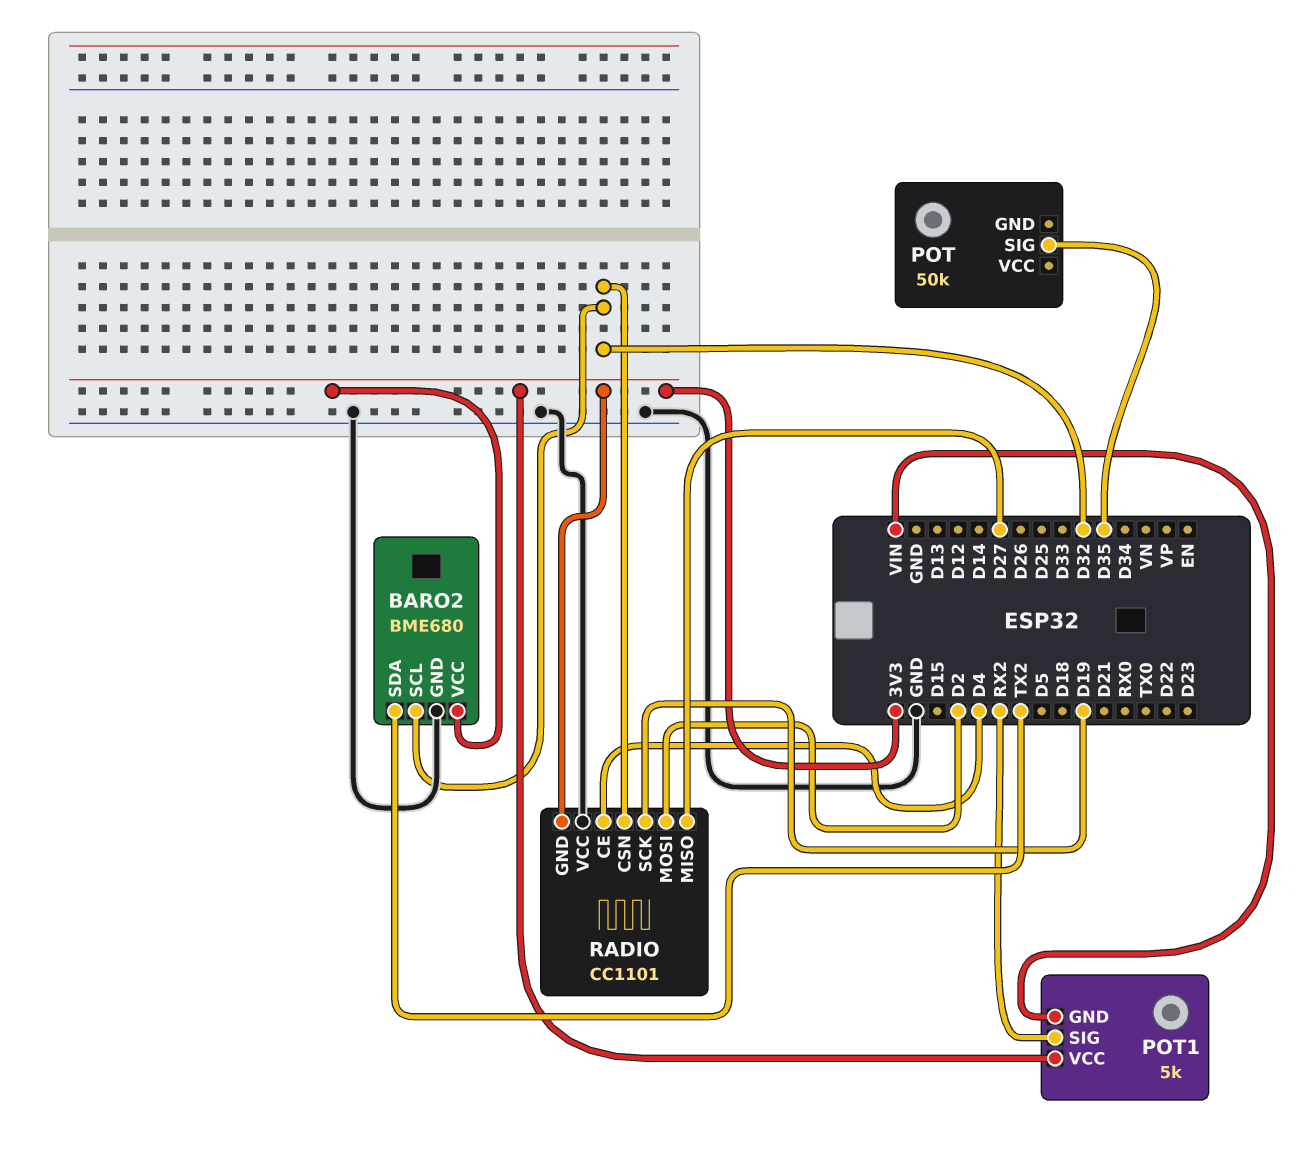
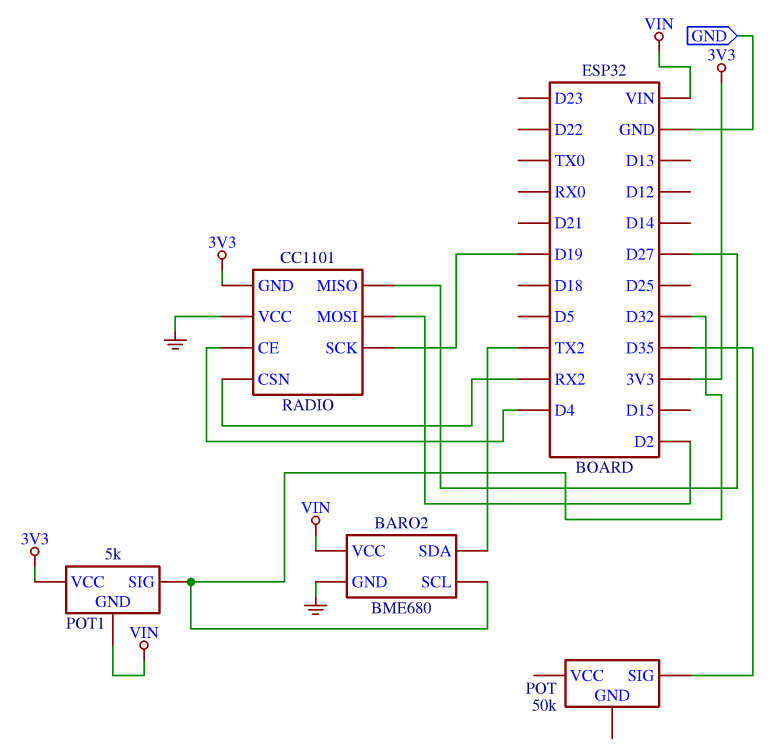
BARO2 pin VCC: 3V3 -> VIN
POT1 pin SIG: RX2 -> D32
RADIO pin CSN: D32 -> RX2

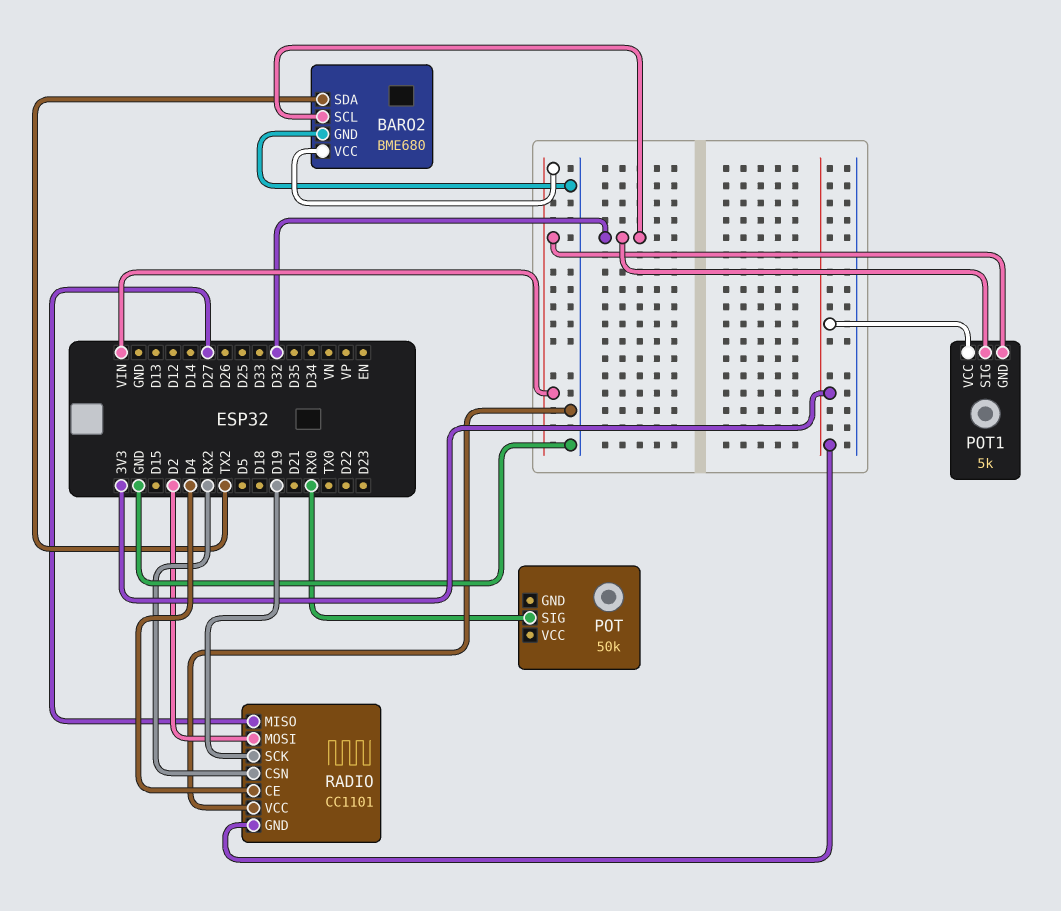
POT pin SIG: D35 -> RX0

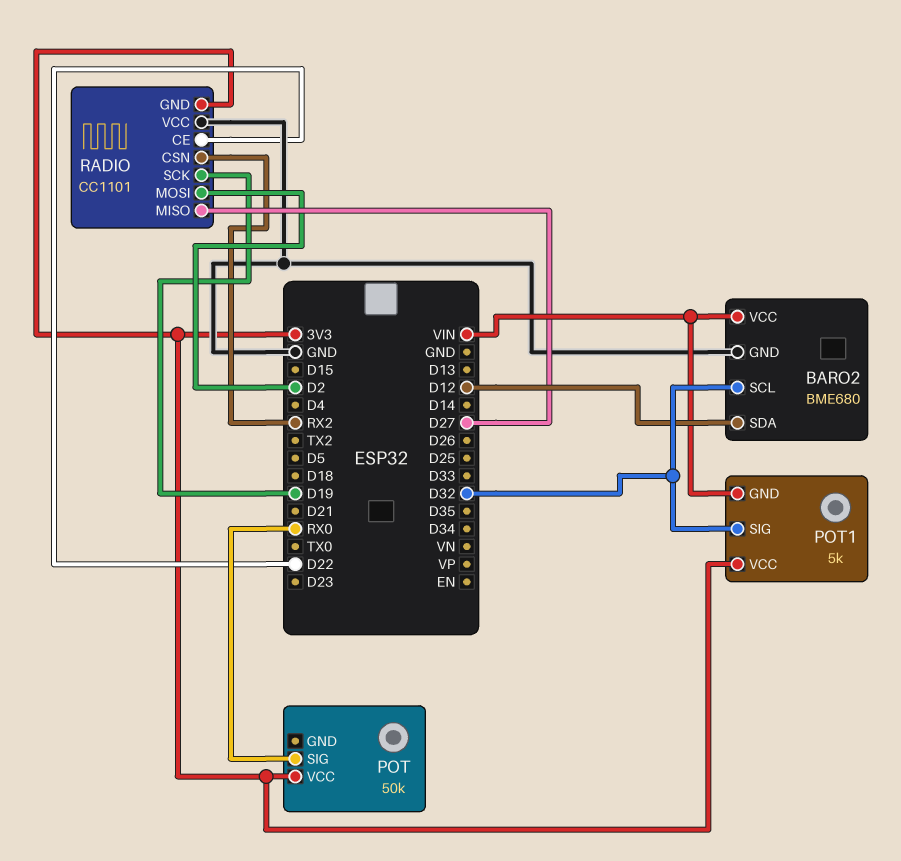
BARO2 pin SDA: TX2 -> D12
POT pin VCC: none -> 3V3
RADIO pin CE: D4 -> D22

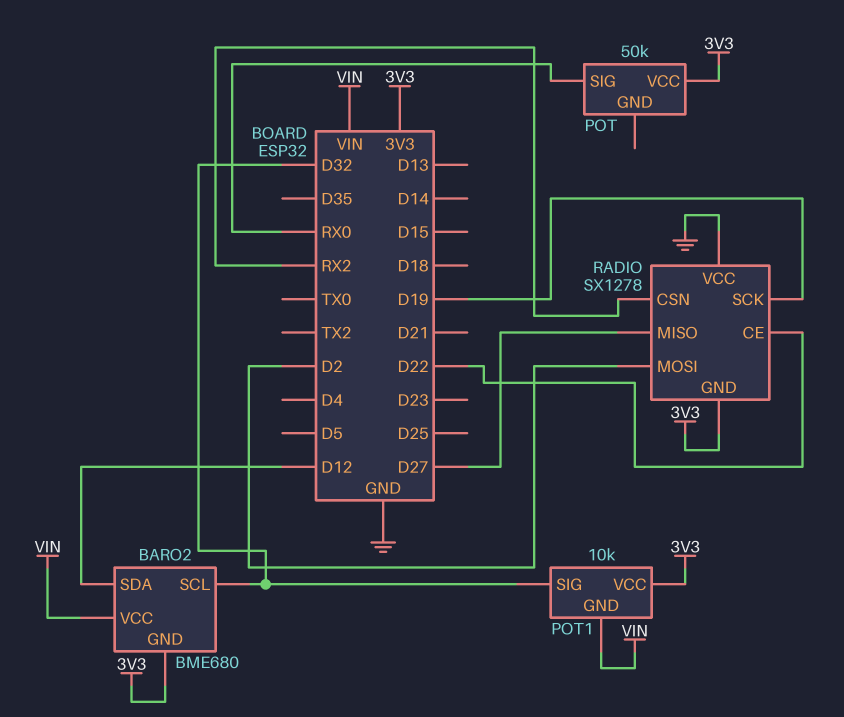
BARO2 pin GND: GND -> 3V3
POT1: 5k -> 10k
RADIO: CC1101 -> SX1278

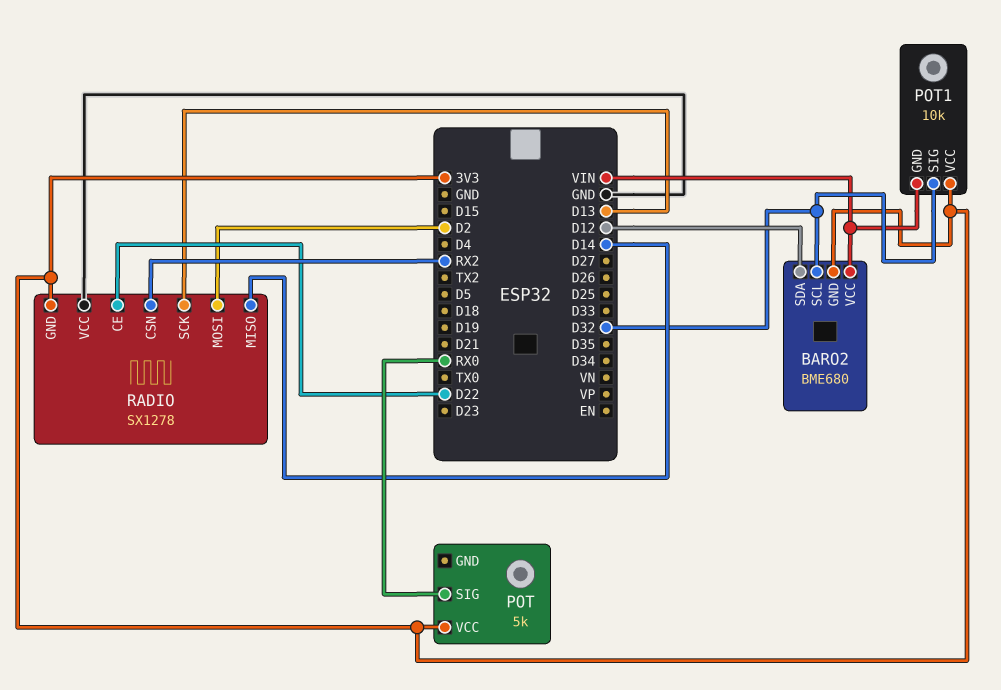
POT: 50k -> 5k
RADIO pin MISO: D27 -> D14
RADIO pin SCK: D19 -> D13

